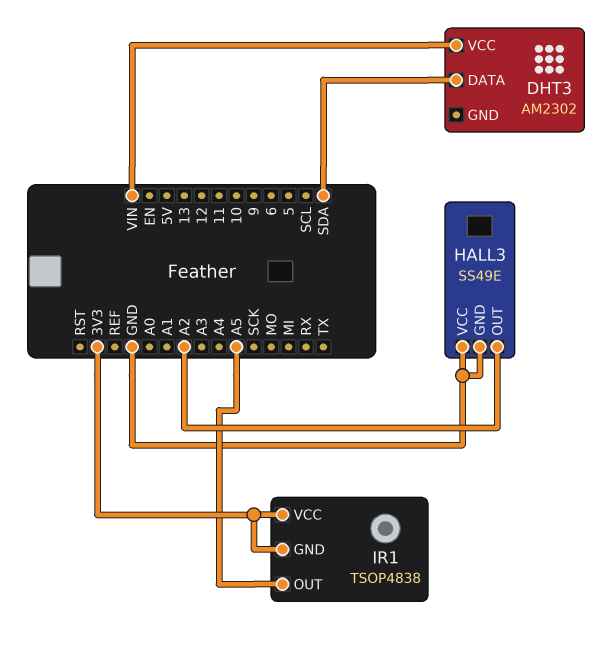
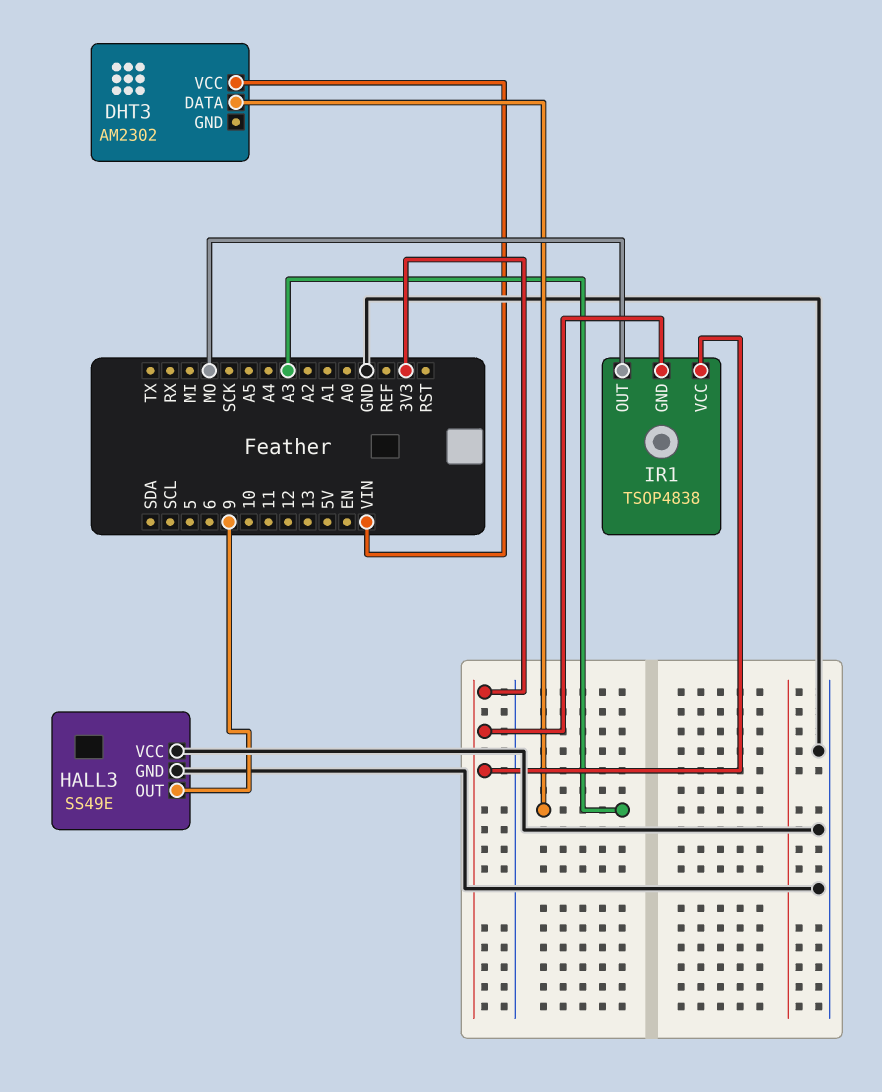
DHT3 pin DATA: SDA -> A3
HALL3 pin OUT: A2 -> 9
IR1 pin OUT: A5 -> MO

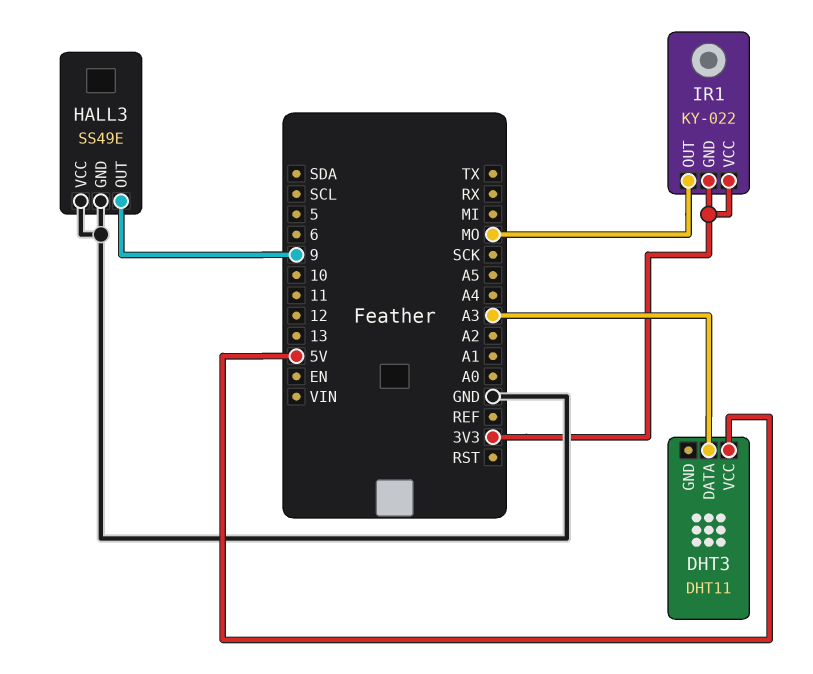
DHT3: AM2302 -> DHT11
DHT3 pin VCC: VIN -> 5V
IR1: TSOP4838 -> KY-022

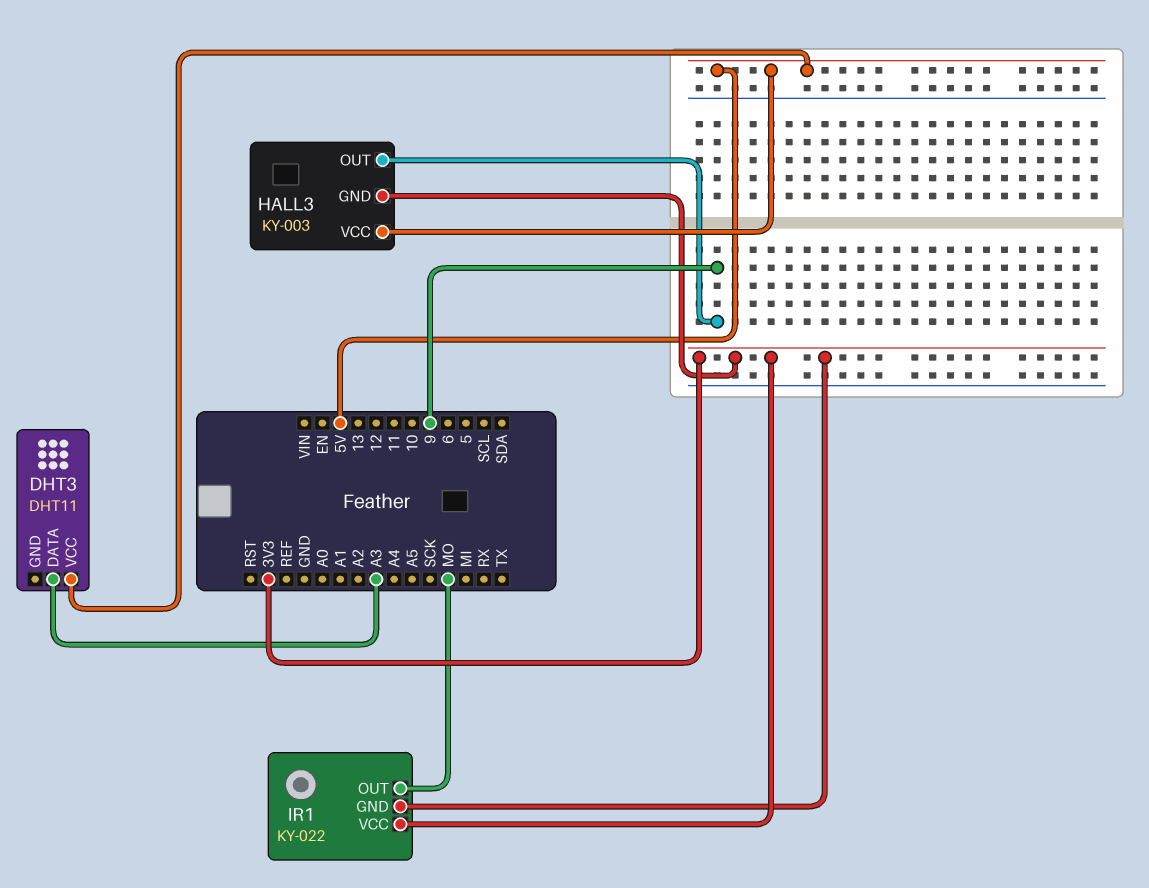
HALL3: SS49E -> KY-003
HALL3 pin GND: GND -> 3V3
HALL3 pin VCC: GND -> 5V

